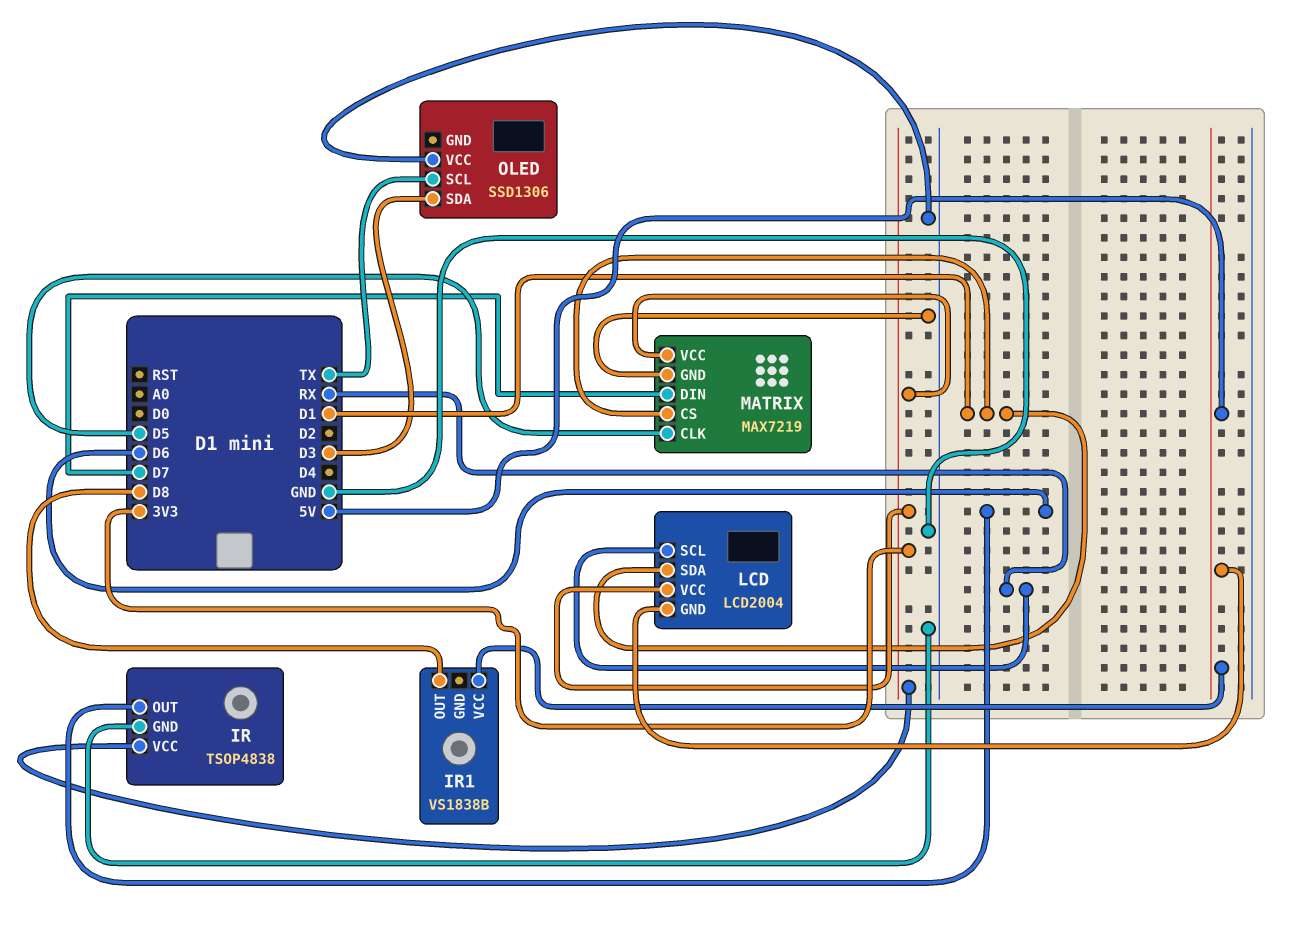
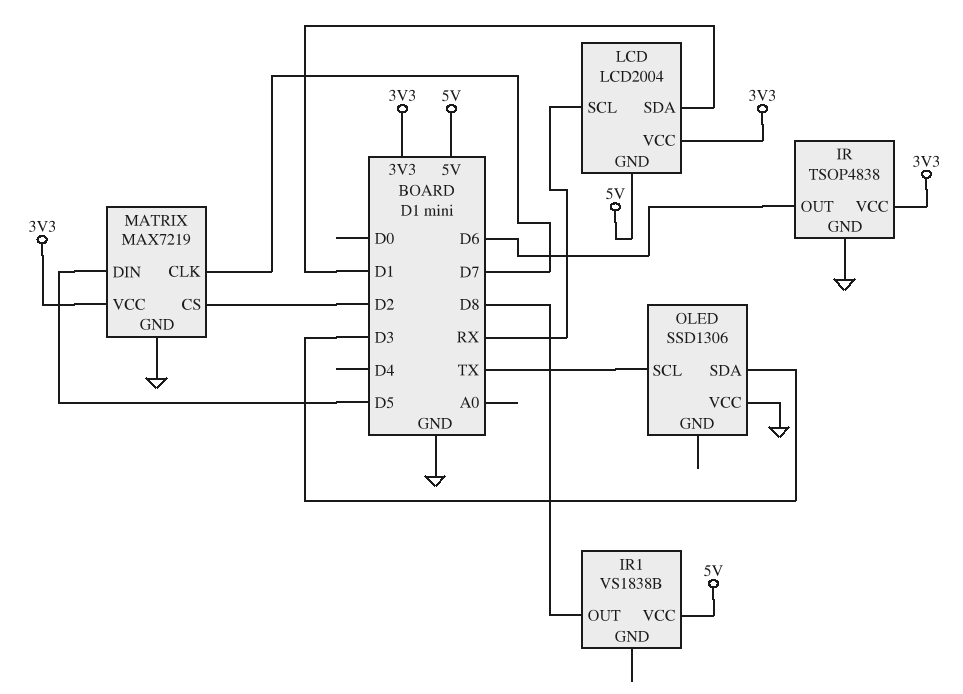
MATRIX pin CLK: D5 -> D7
MATRIX pin CS: D1 -> D2
MATRIX pin DIN: D7 -> D5

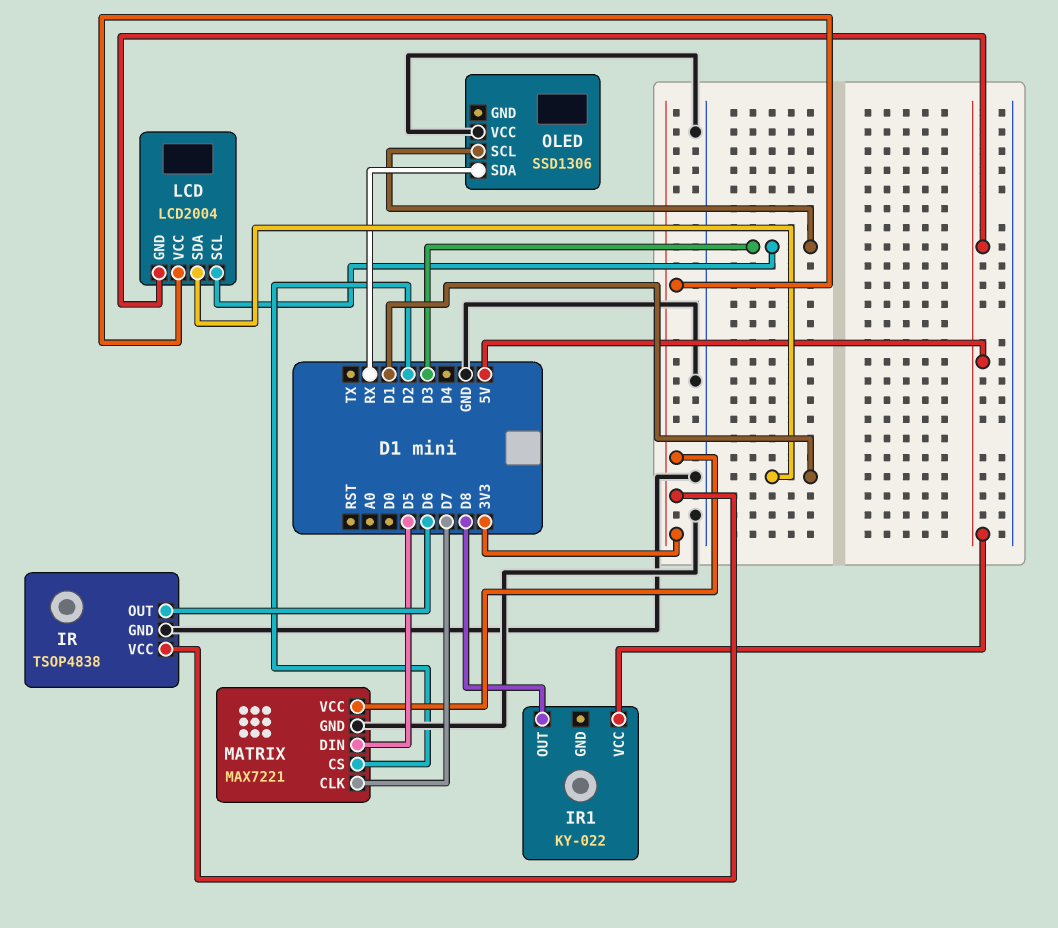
IR1: VS1838B -> KY-022
LCD pin SCL: RX -> D3
MATRIX: MAX7219 -> MAX7221
OLED pin SCL: TX -> D3
OLED pin SDA: D3 -> RX

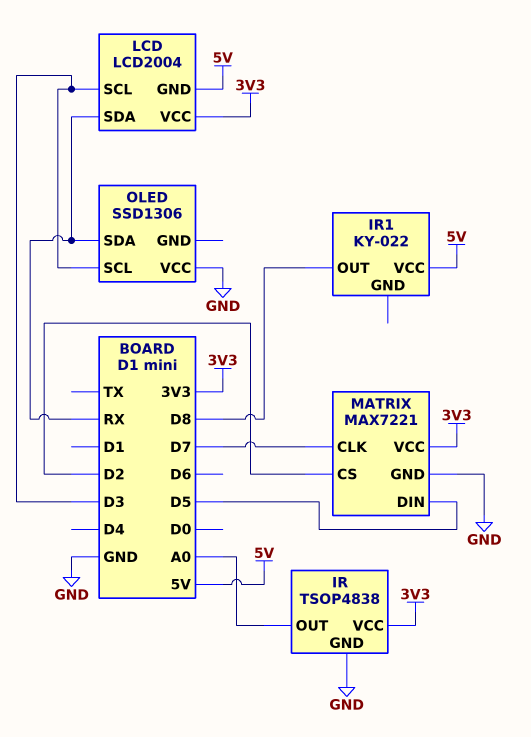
IR pin OUT: D6 -> A0
LCD pin SDA: D1 -> RX

